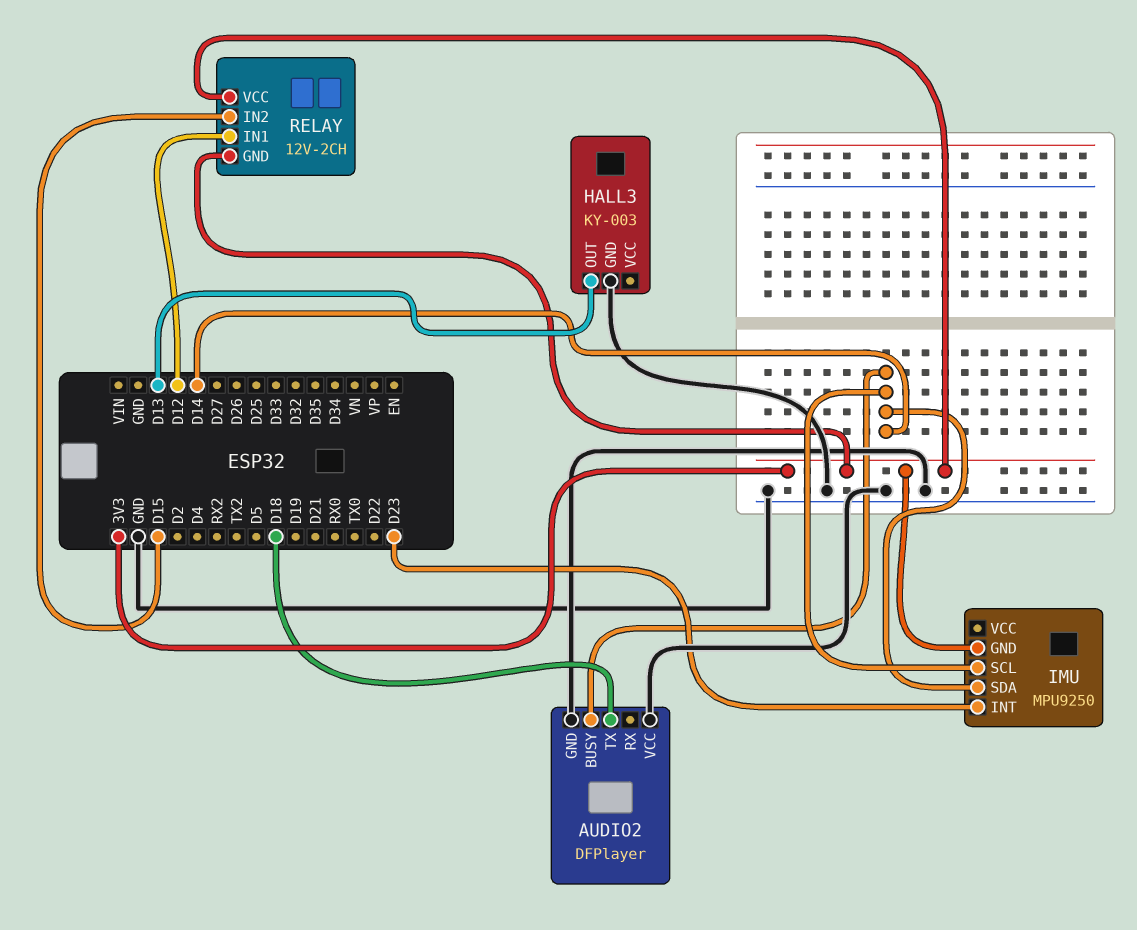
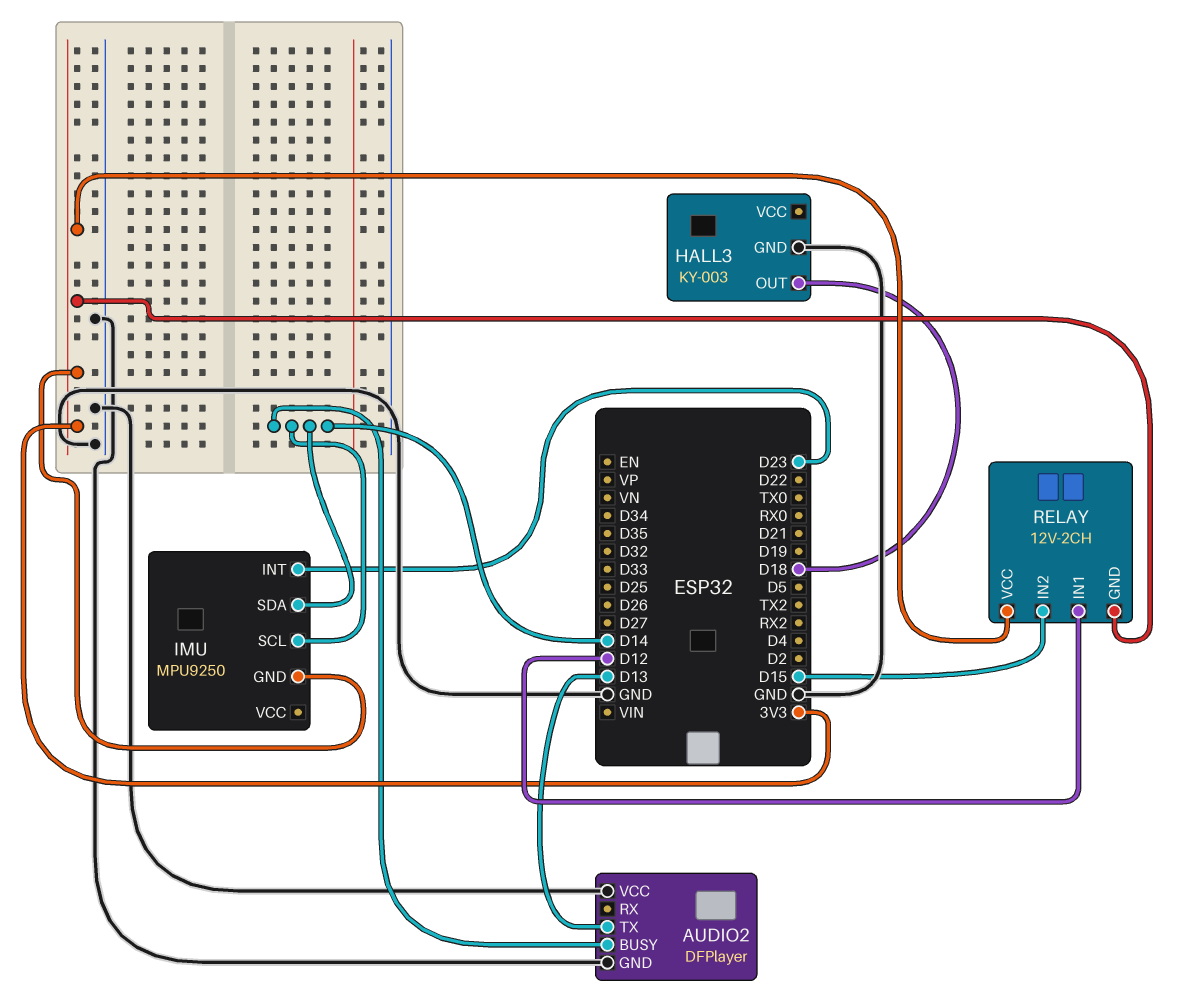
AUDIO2 pin TX: D18 -> D13
HALL3 pin OUT: D13 -> D18

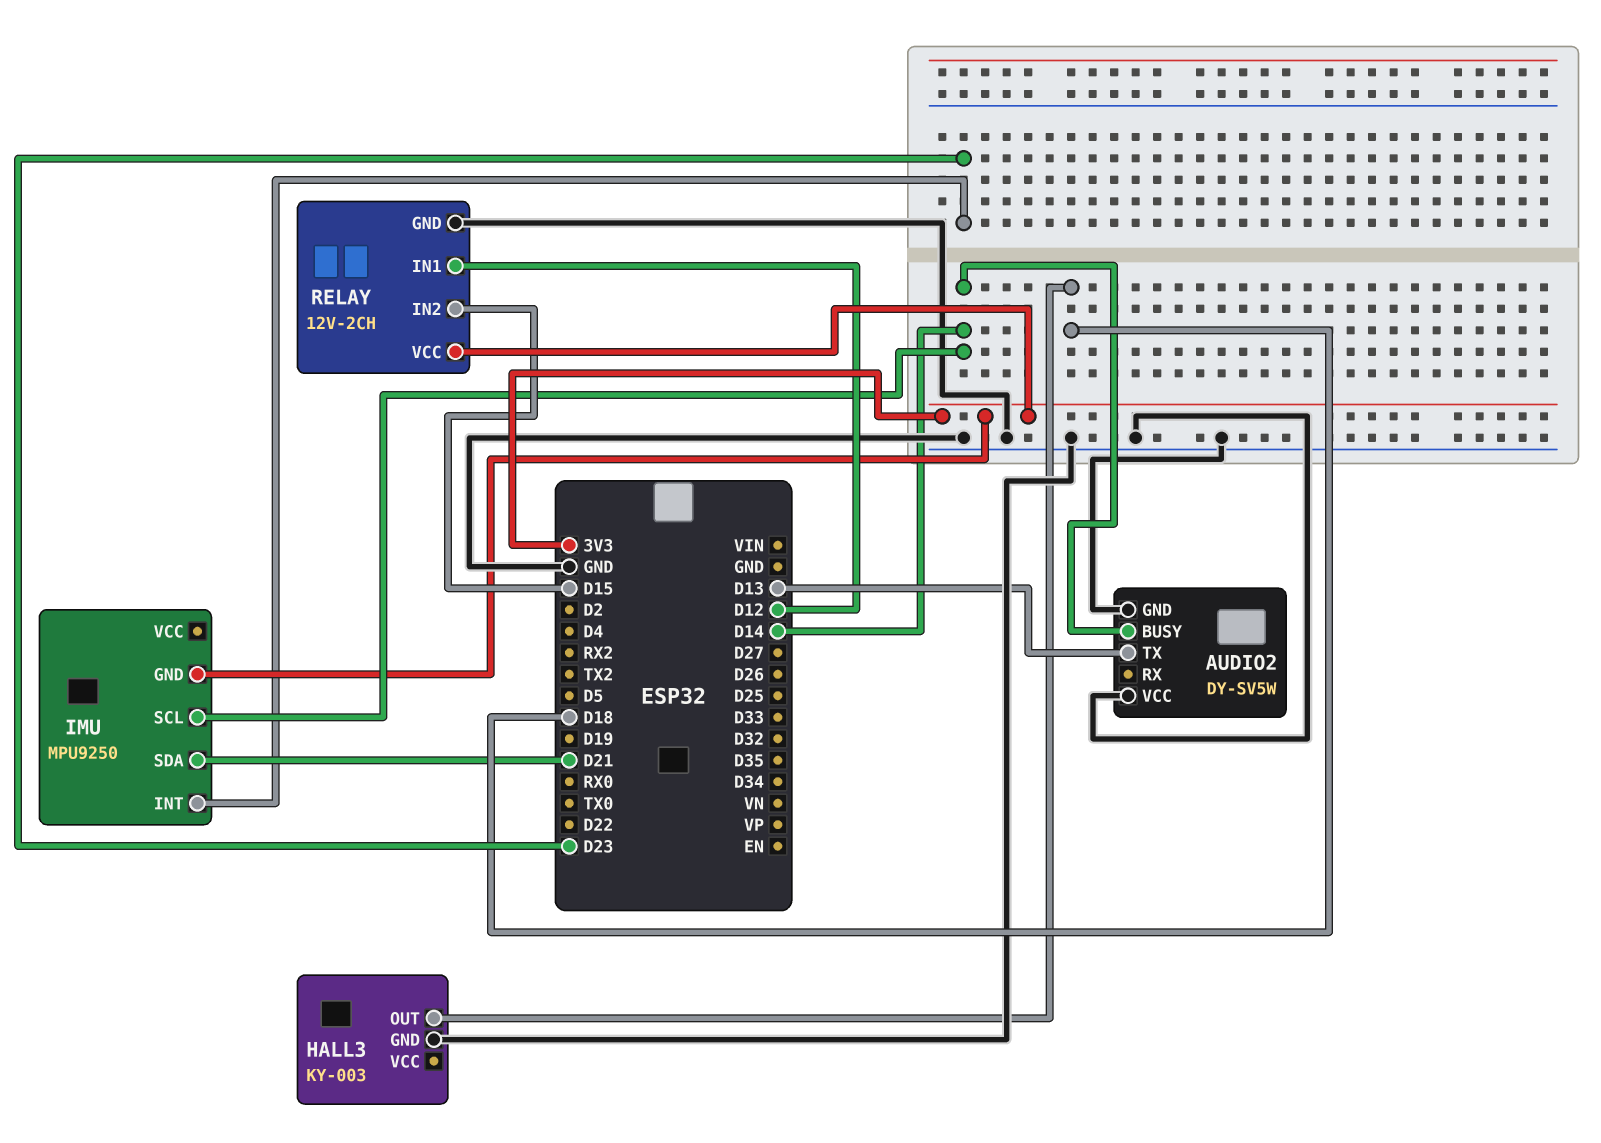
AUDIO2: DFPlayer -> DY-SV5W
IMU pin SDA: D14 -> D21
RELAY pin GND: 3V3 -> GND

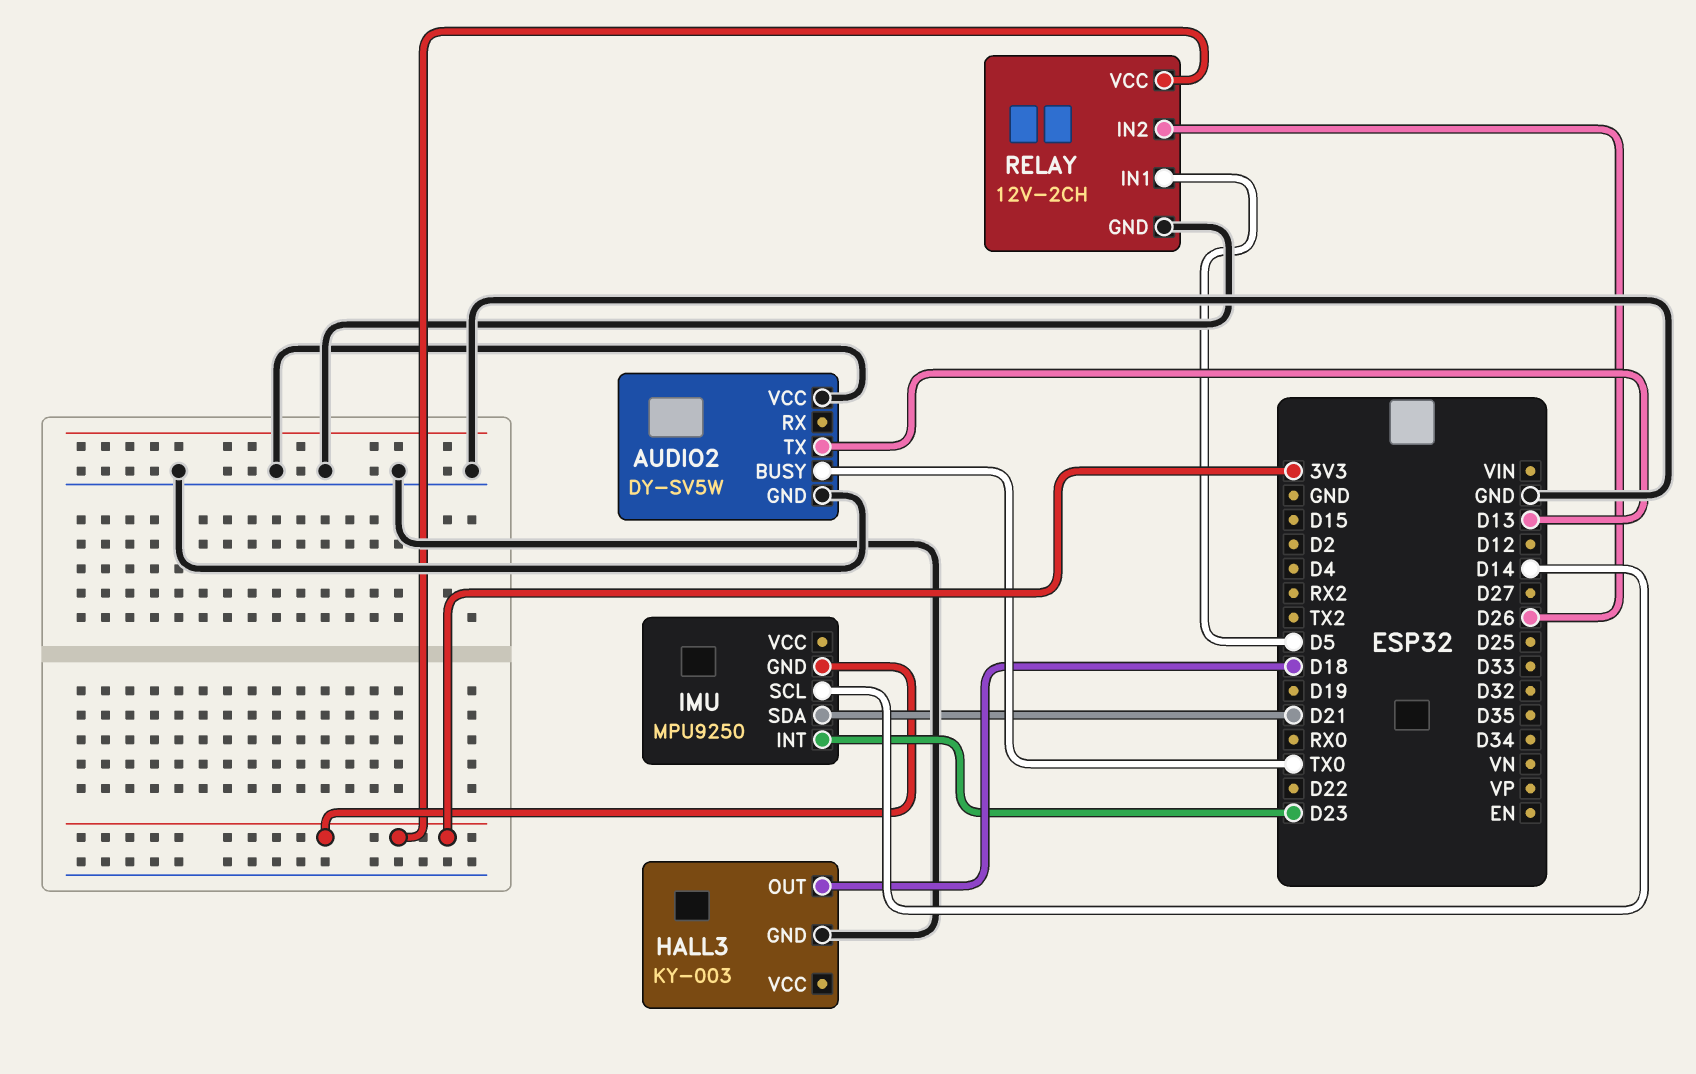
AUDIO2 pin BUSY: D14 -> TX0
RELAY pin IN1: D12 -> D5
RELAY pin IN2: D15 -> D26

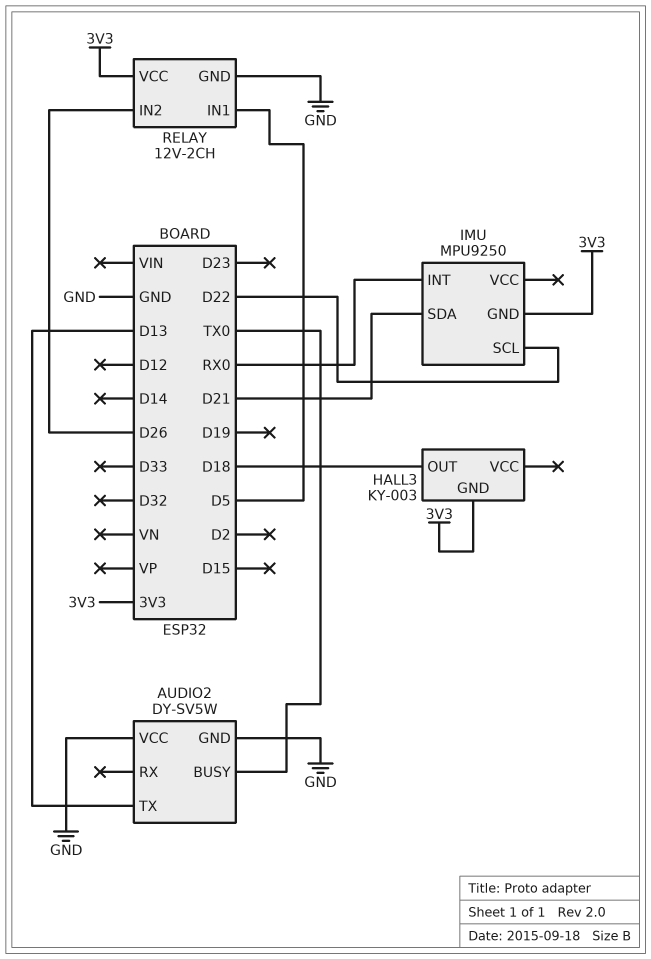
HALL3 pin GND: GND -> 3V3
IMU pin INT: D23 -> RX0
IMU pin SCL: D14 -> D22

